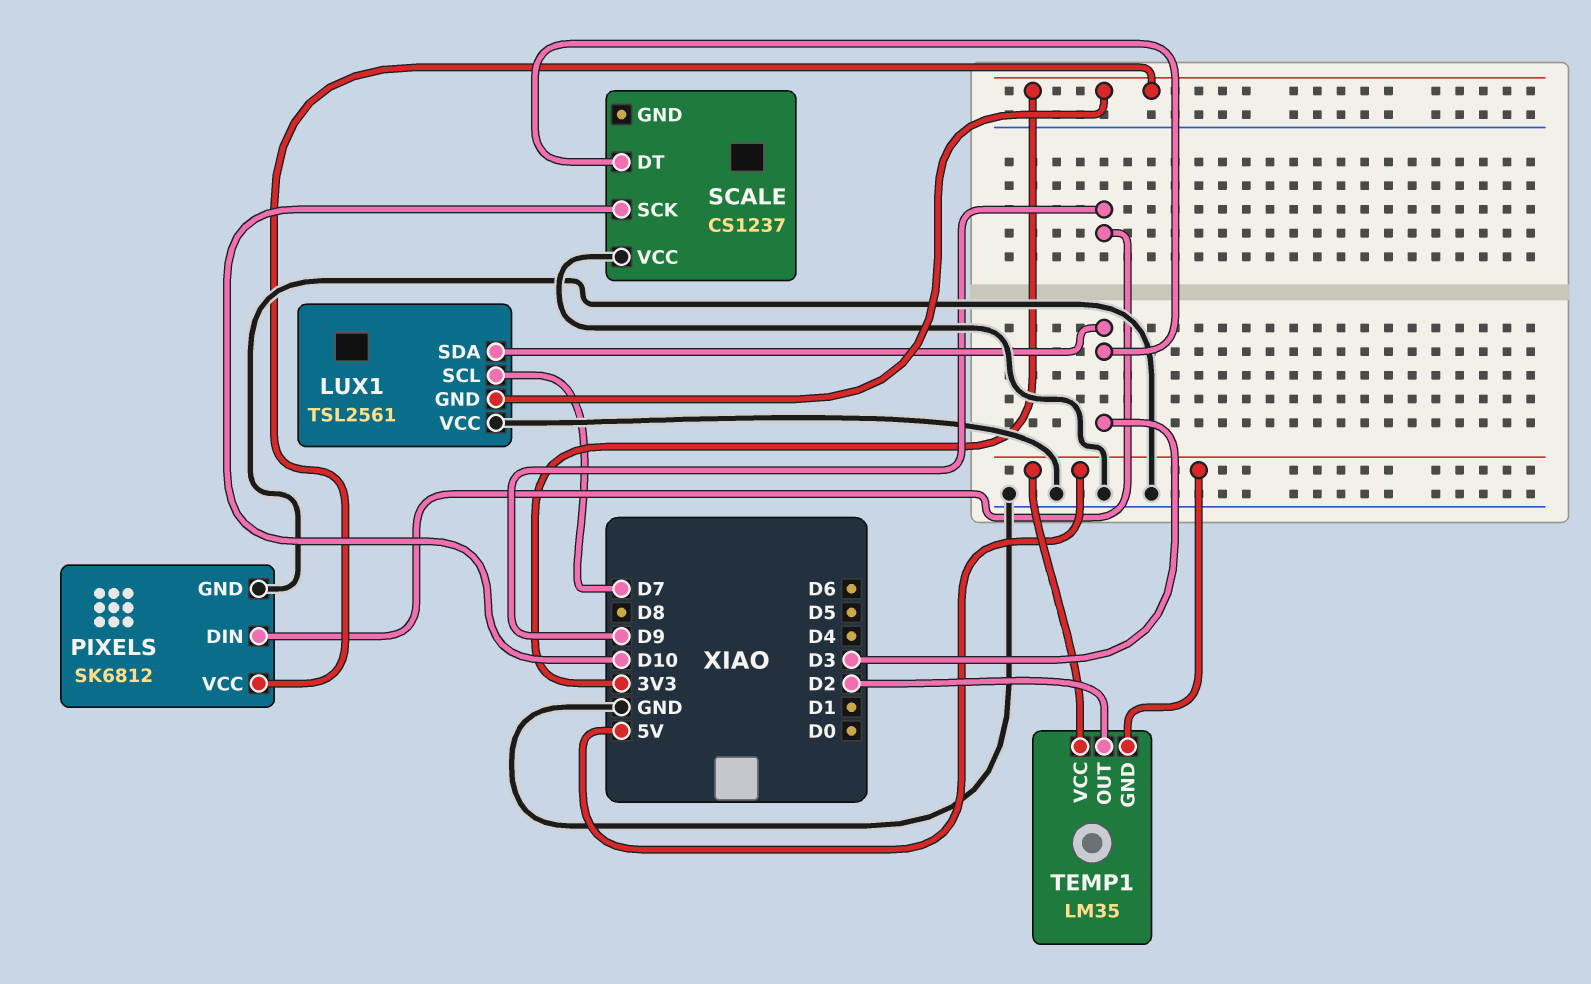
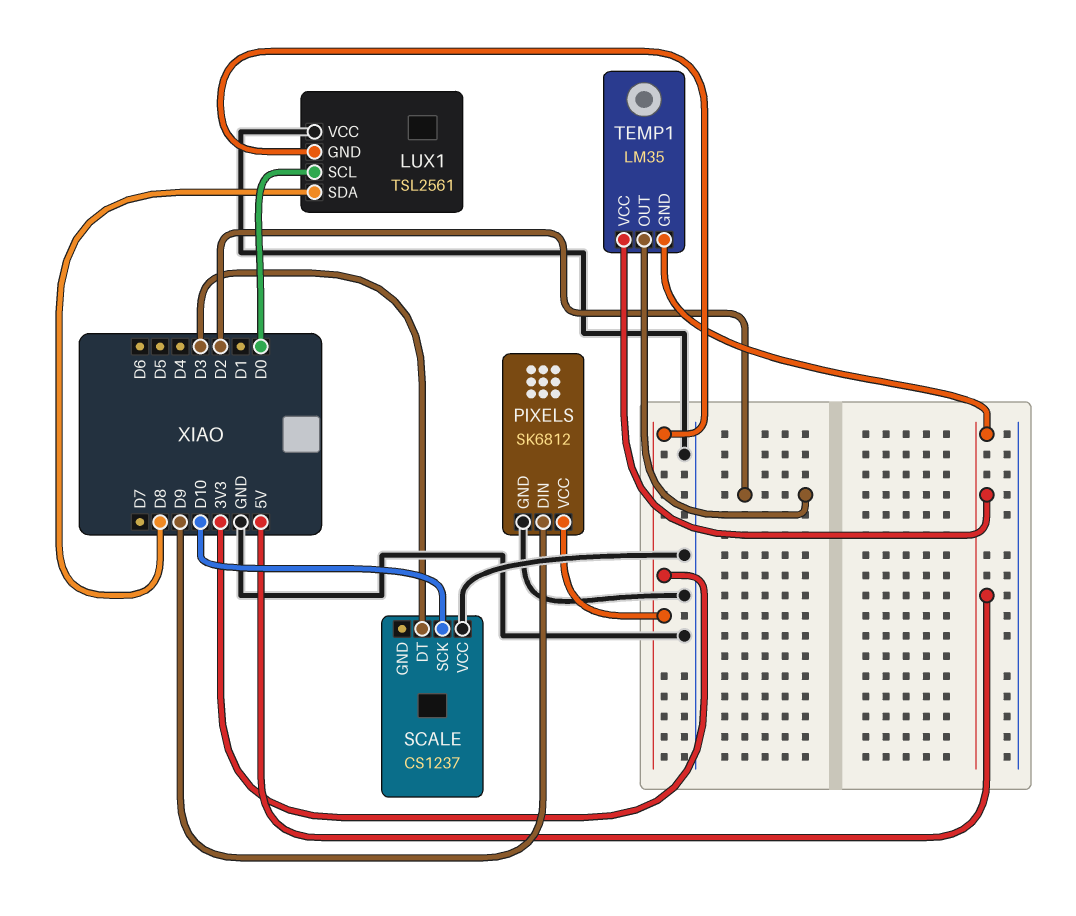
LUX1 pin SCL: D7 -> D0
LUX1 pin SDA: D3 -> D8

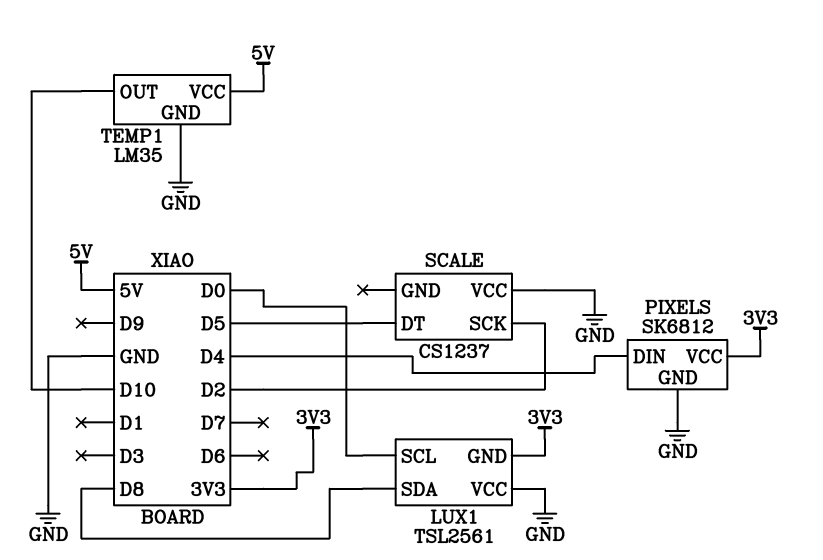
PIXELS pin DIN: D9 -> D4
SCALE pin DT: D3 -> D5
SCALE pin SCK: D10 -> D2
TEMP1 pin GND: 5V -> GND
TEMP1 pin OUT: D2 -> D10

